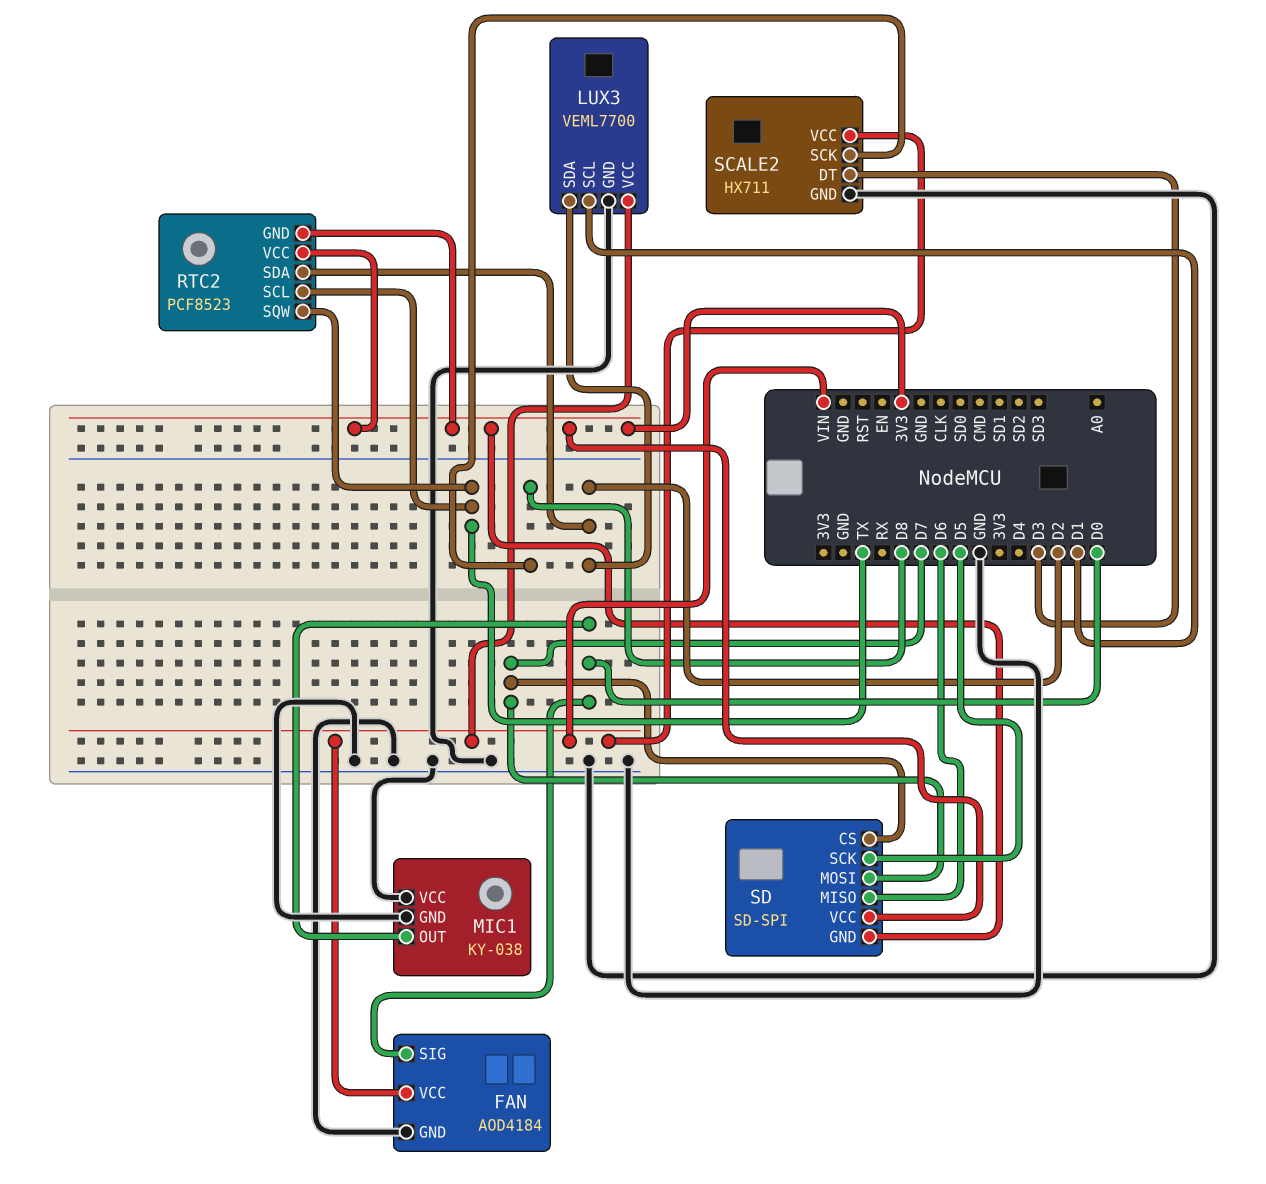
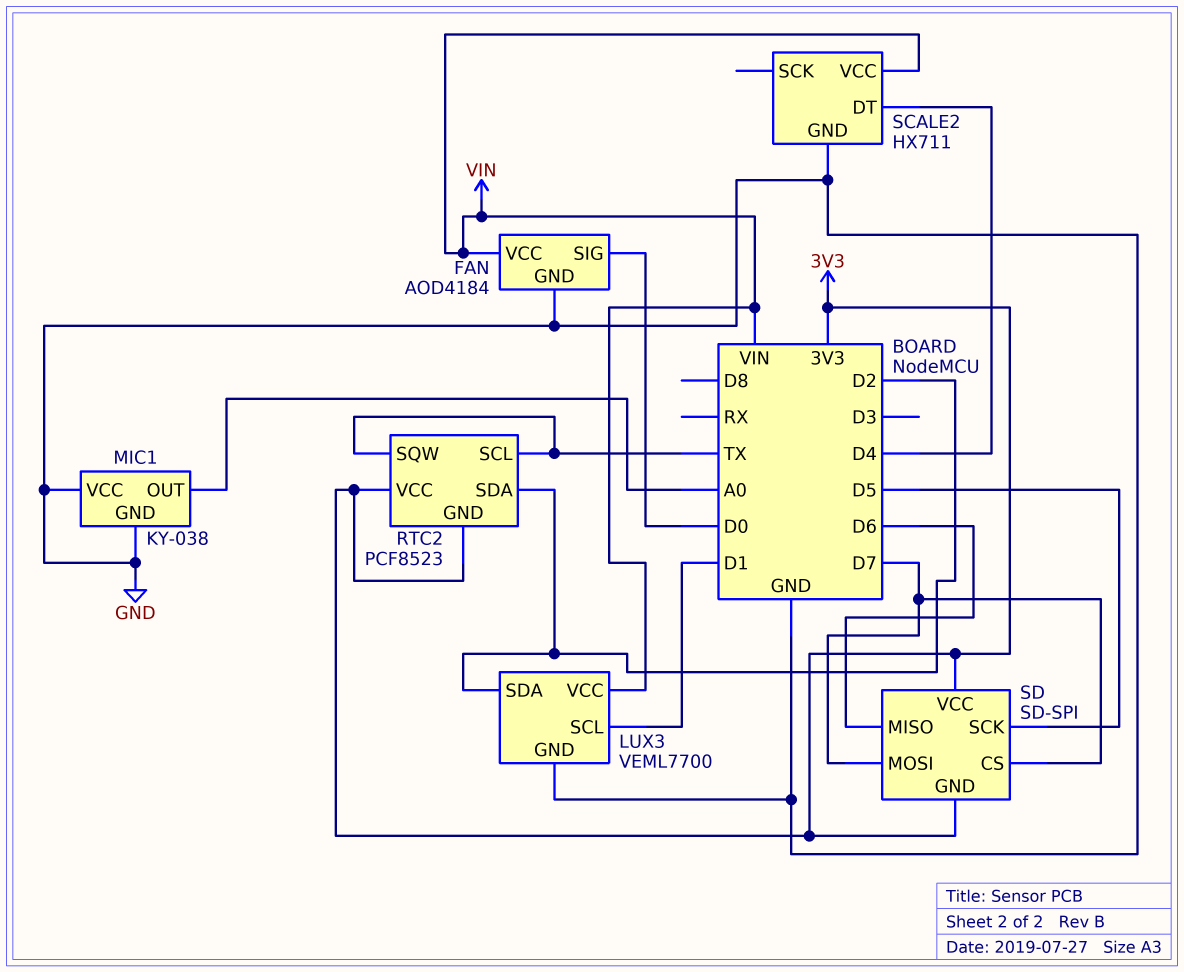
MIC1 pin OUT: D0 -> A0
SCALE2 pin DT: D3 -> D4
SCALE2 pin SCK: D8 -> none

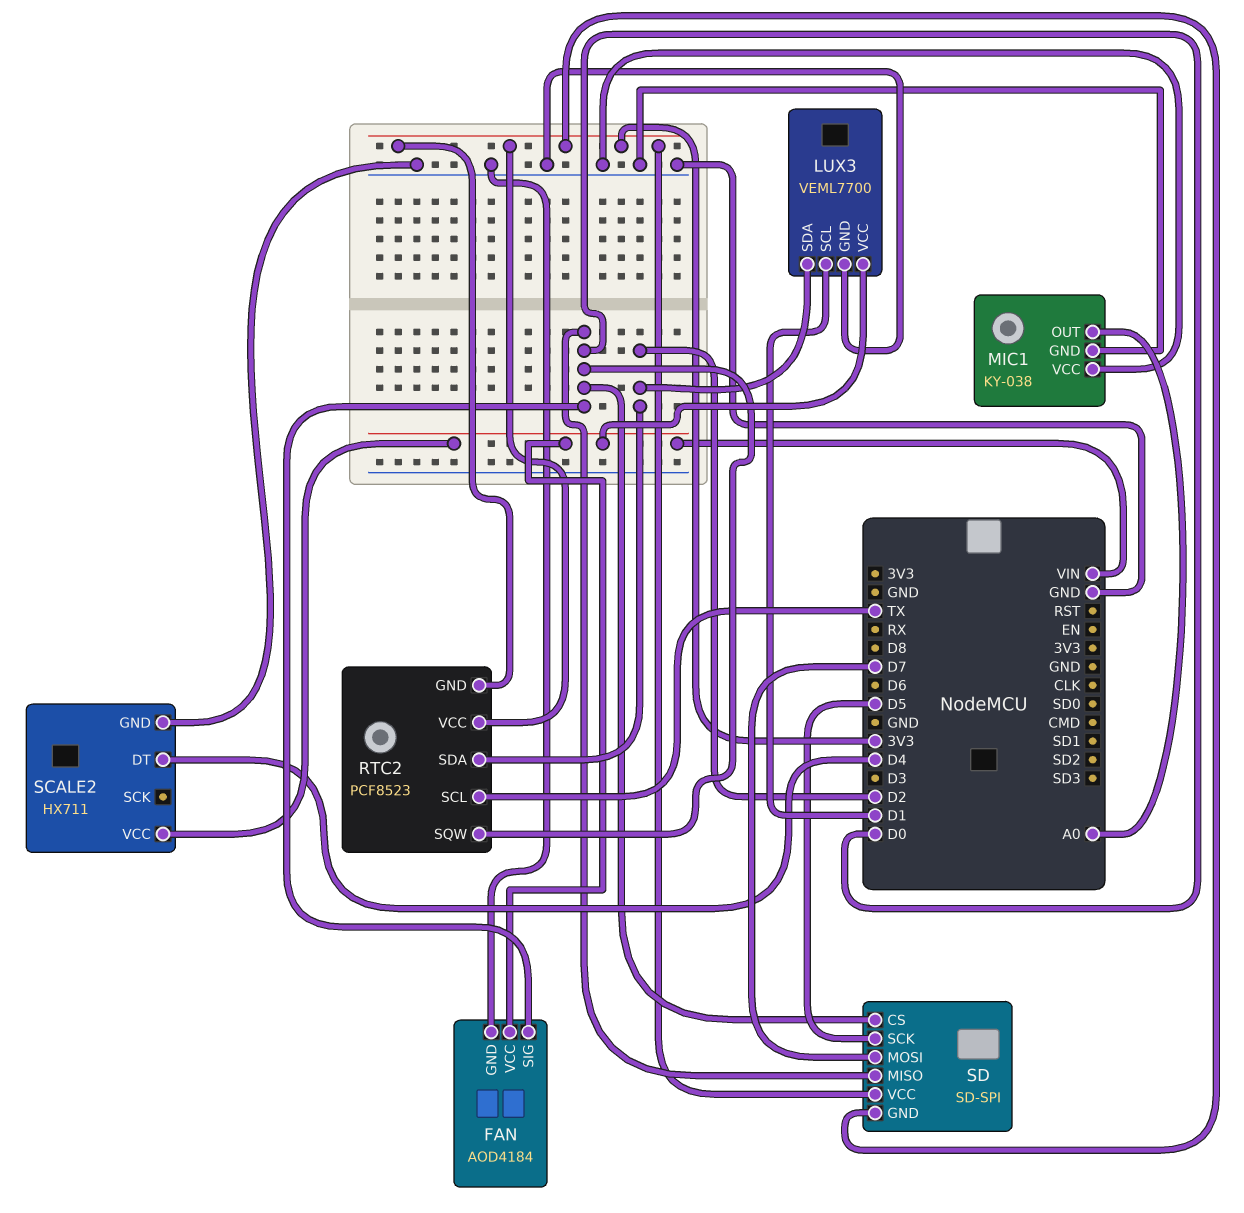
RTC2 pin SQW: TX -> D0
SD pin CS: D7 -> D0
SD pin MISO: D6 -> D0

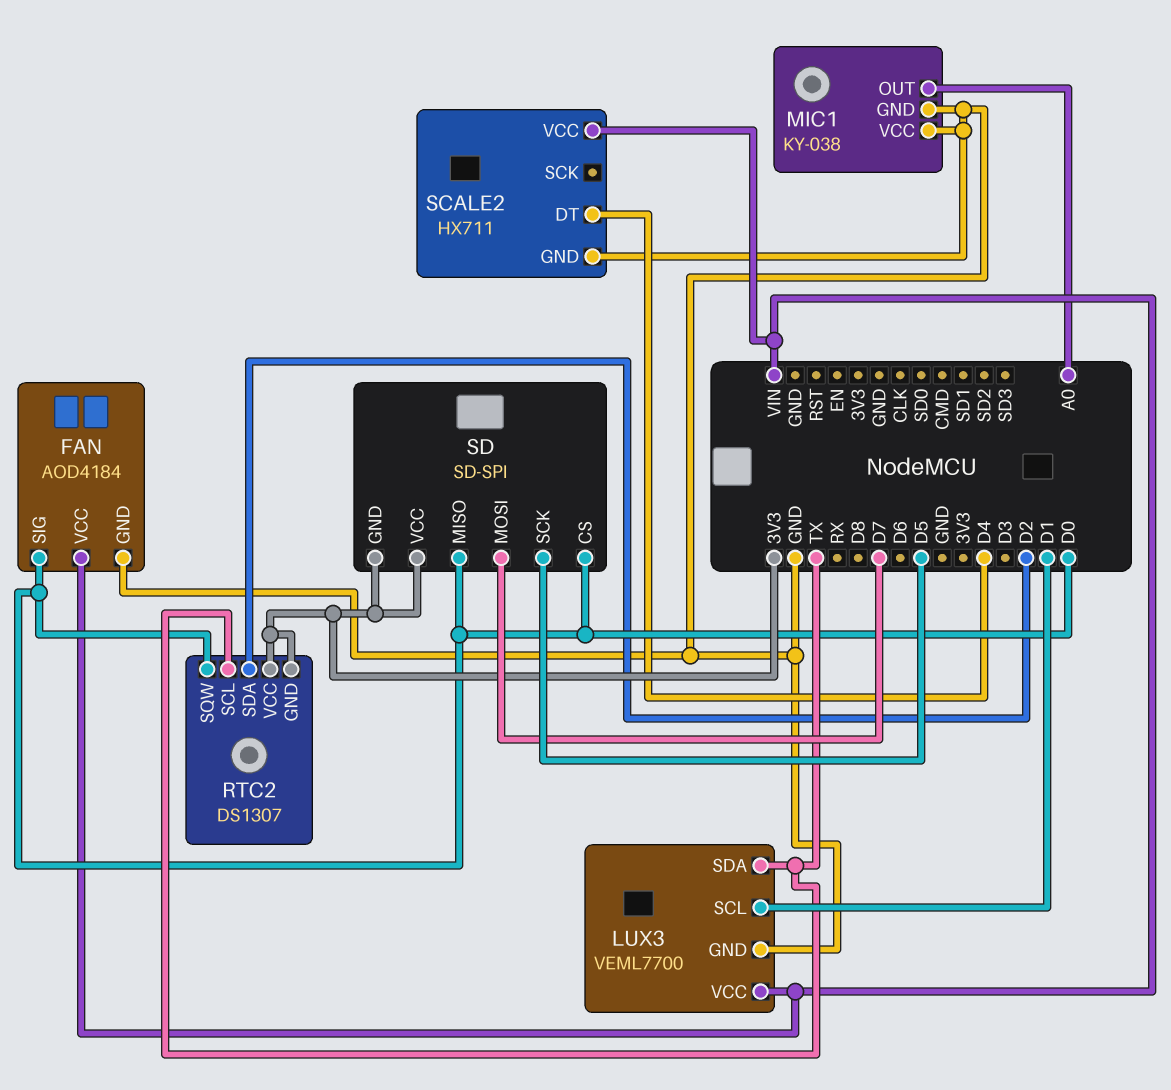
LUX3 pin SDA: D2 -> TX
RTC2: PCF8523 -> DS1307

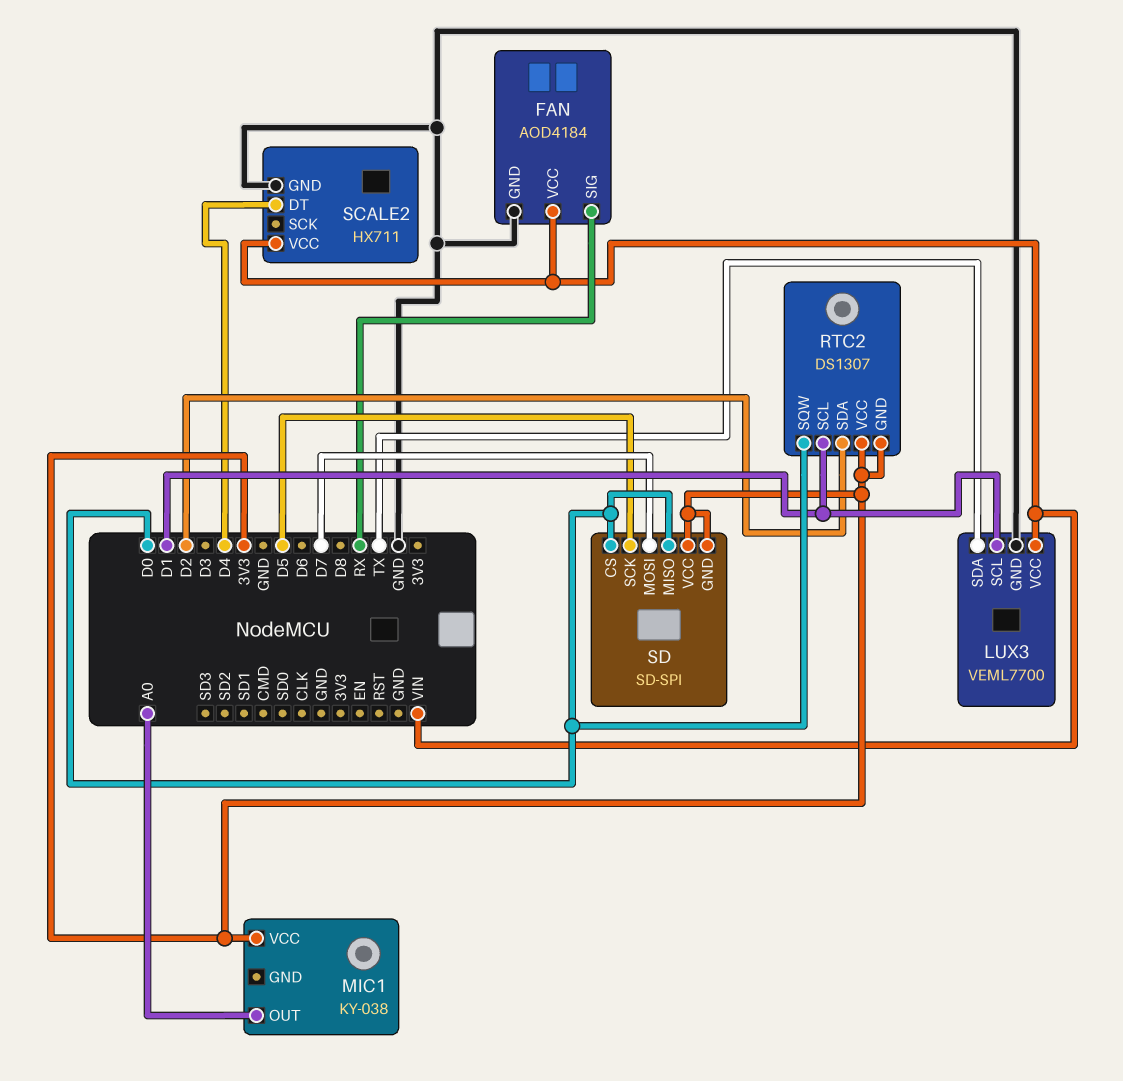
FAN pin SIG: D0 -> RX
MIC1 pin GND: GND -> none
MIC1 pin VCC: GND -> 3V3
RTC2 pin SCL: TX -> D1

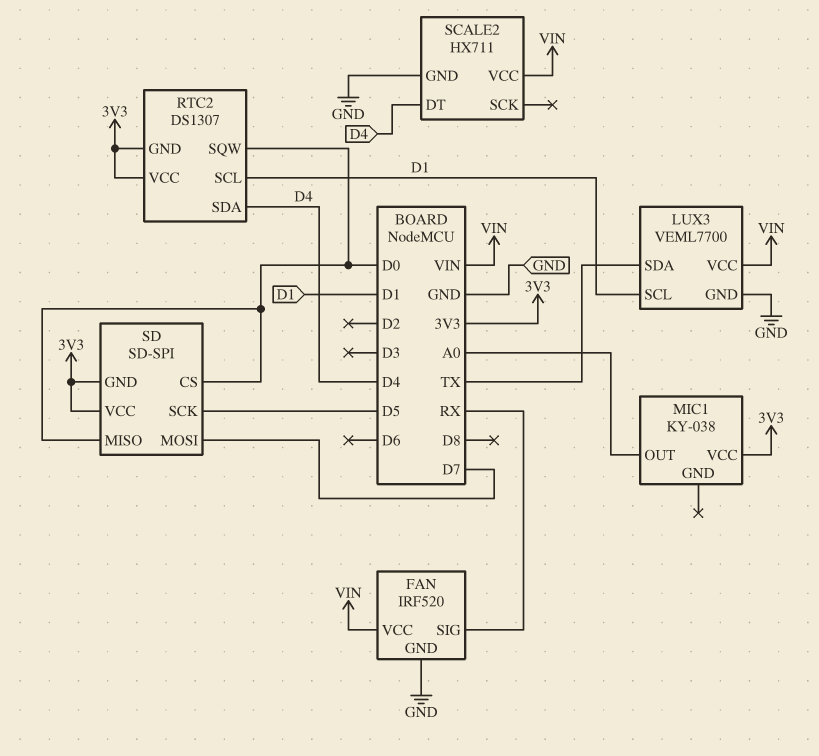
FAN: AOD4184 -> IRF520
RTC2 pin SDA: D2 -> D4

